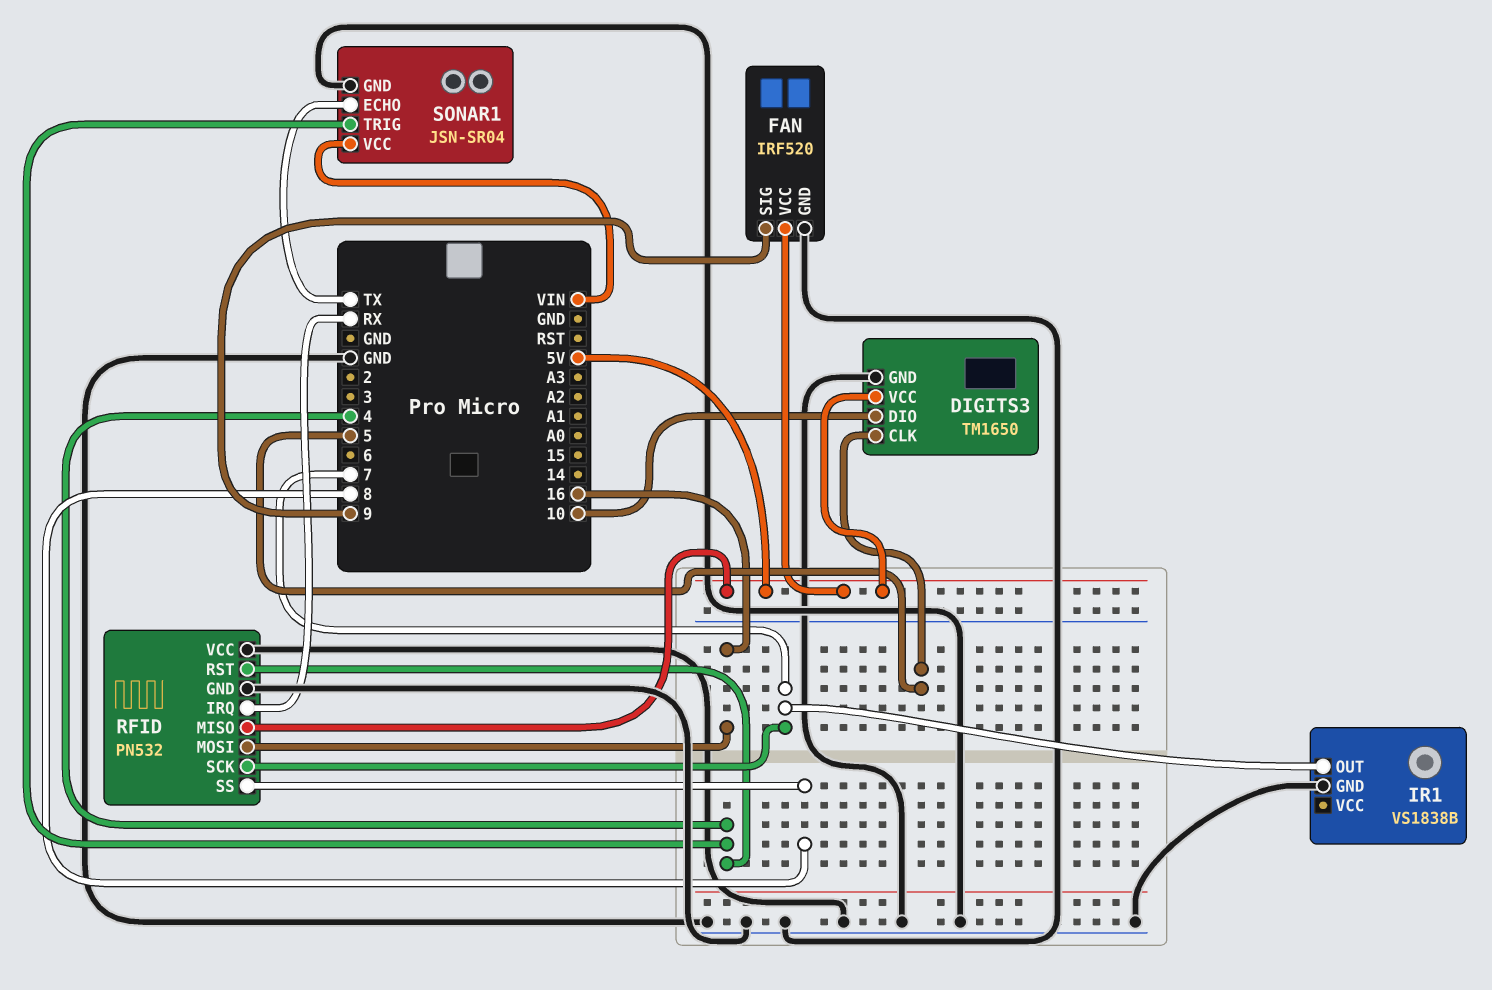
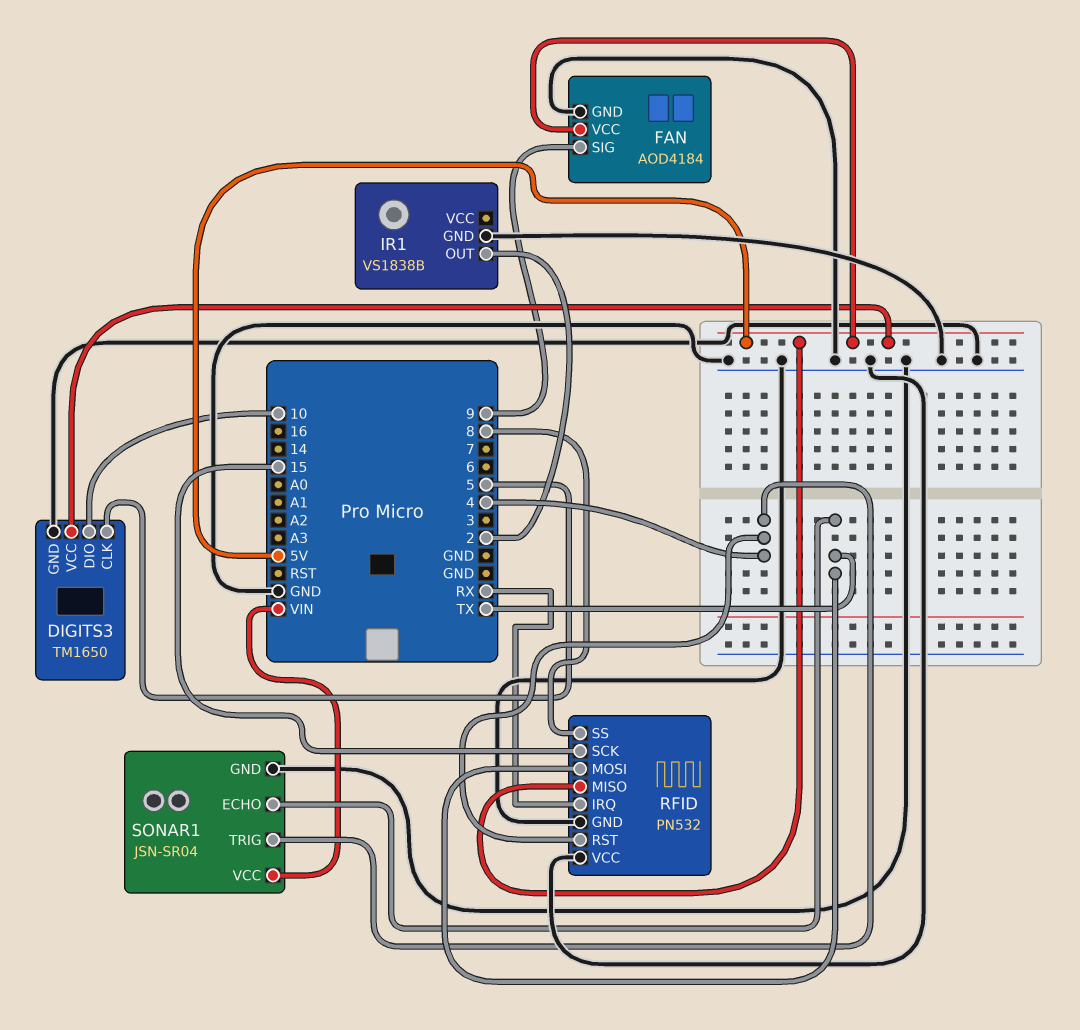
FAN: IRF520 -> AOD4184
IR1 pin OUT: 7 -> 2
RFID pin MOSI: 16 -> TX
RFID pin SCK: 7 -> 15

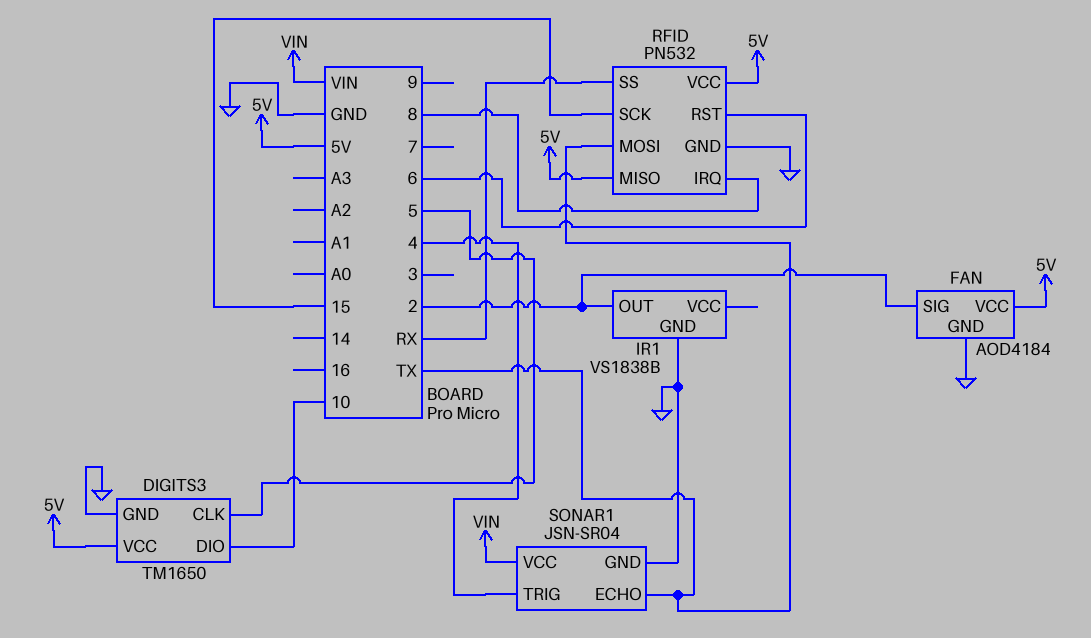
FAN pin SIG: 9 -> 2
RFID pin IRQ: RX -> 8
RFID pin RST: 4 -> 6
RFID pin SS: 8 -> RX
RFID pin VCC: GND -> 5V

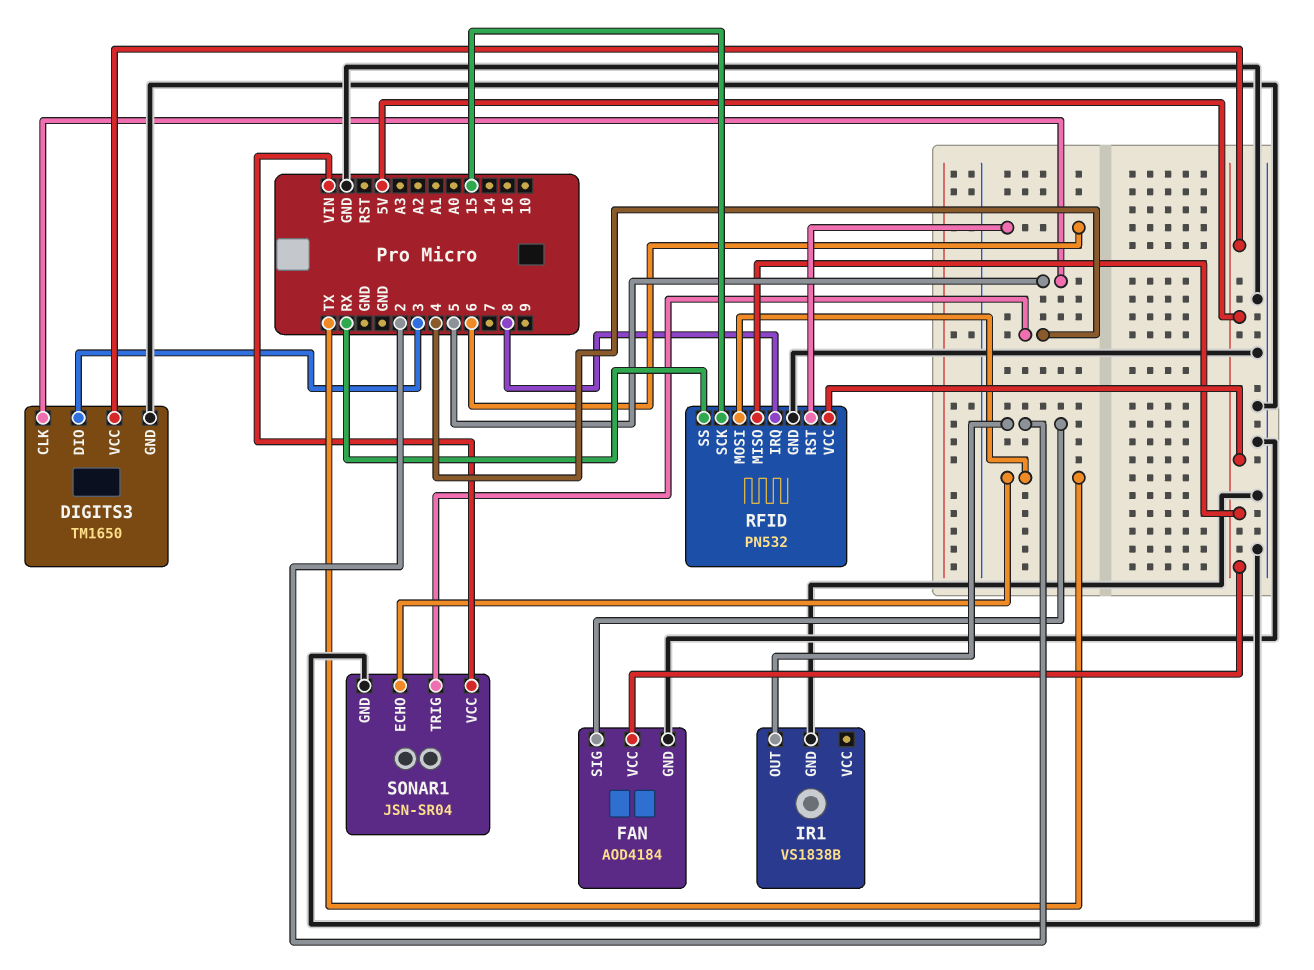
DIGITS3 pin DIO: 10 -> 3

